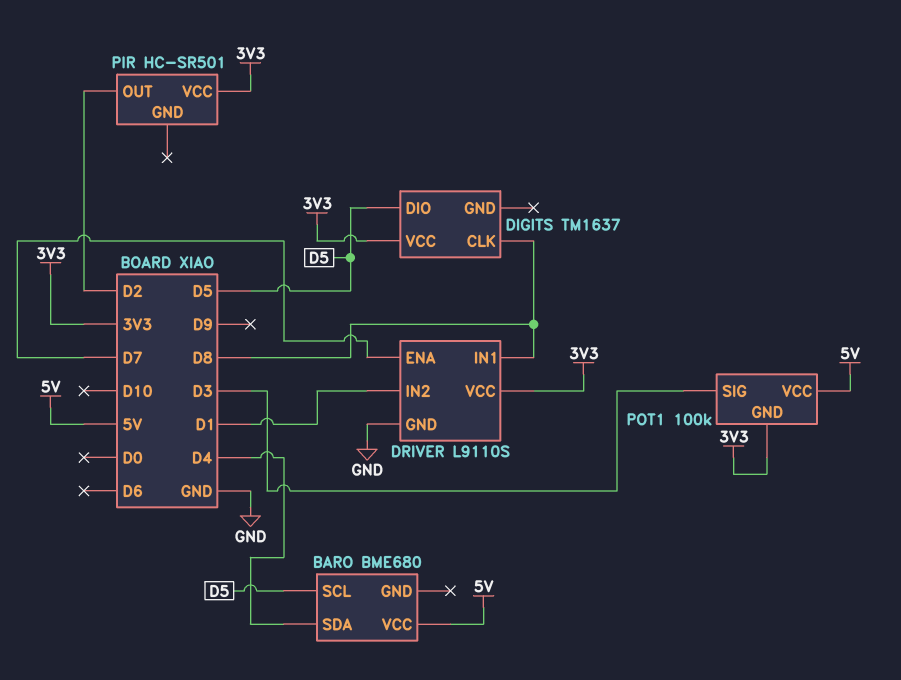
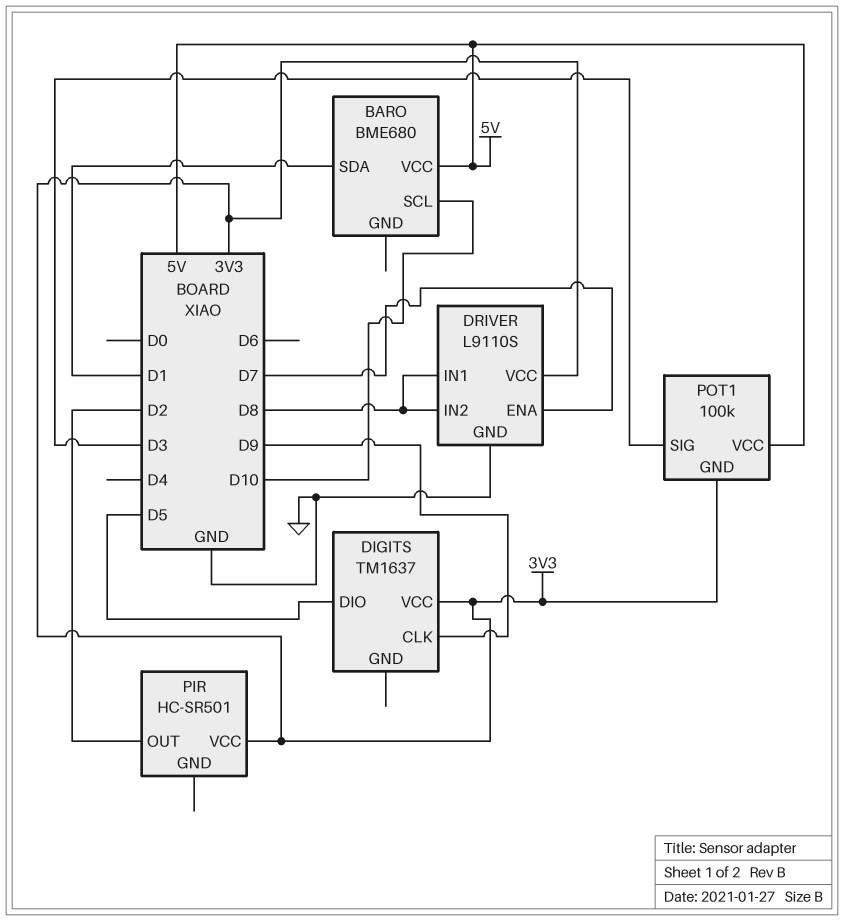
BARO pin SCL: D5 -> D10
BARO pin SDA: D4 -> D1
DIGITS pin CLK: D8 -> D9
DRIVER pin IN2: D1 -> D8

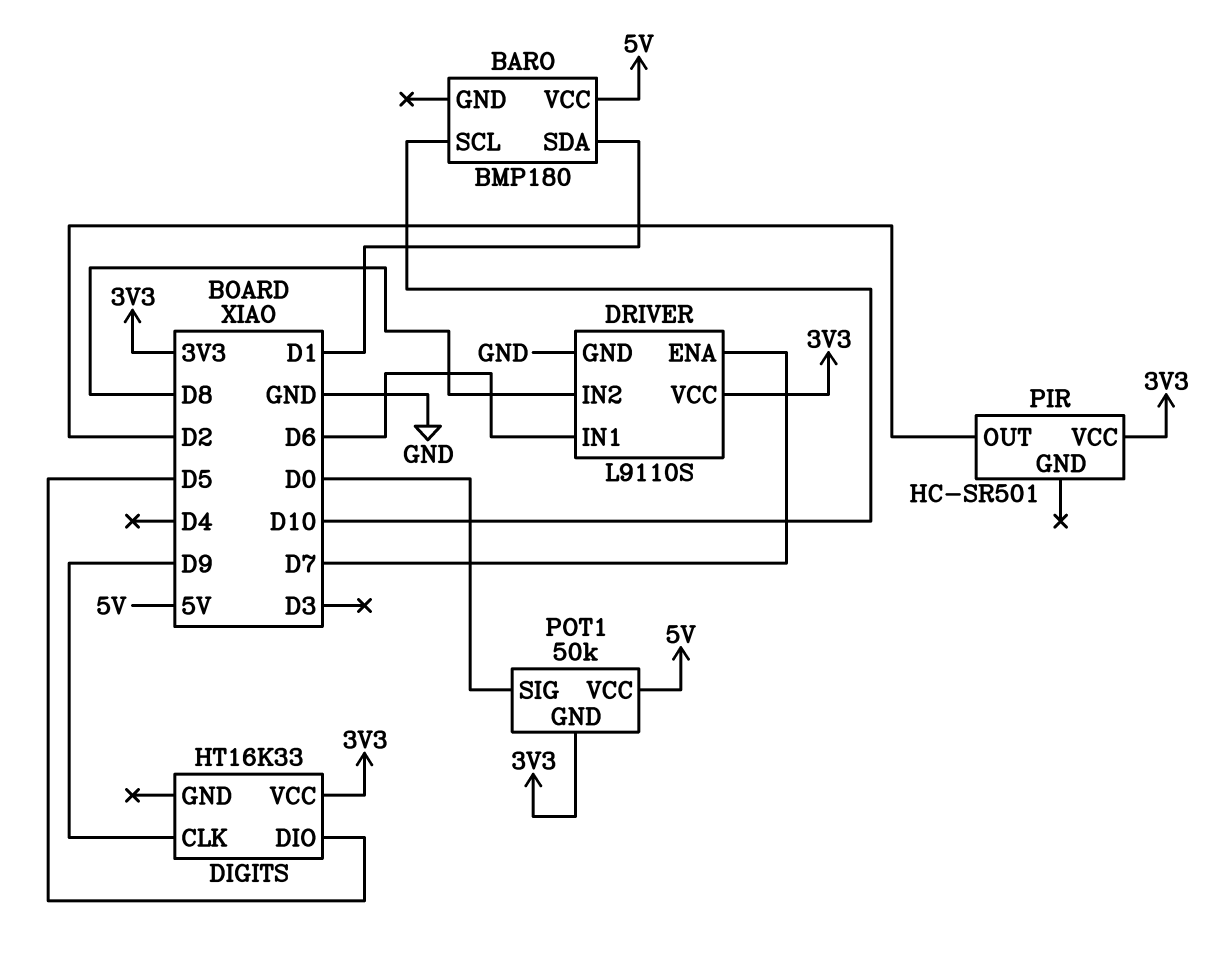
BARO: BME680 -> BMP180
DIGITS: TM1637 -> HT16K33
DRIVER pin IN1: D8 -> D6
POT1: 100k -> 50k
POT1 pin SIG: D3 -> D0

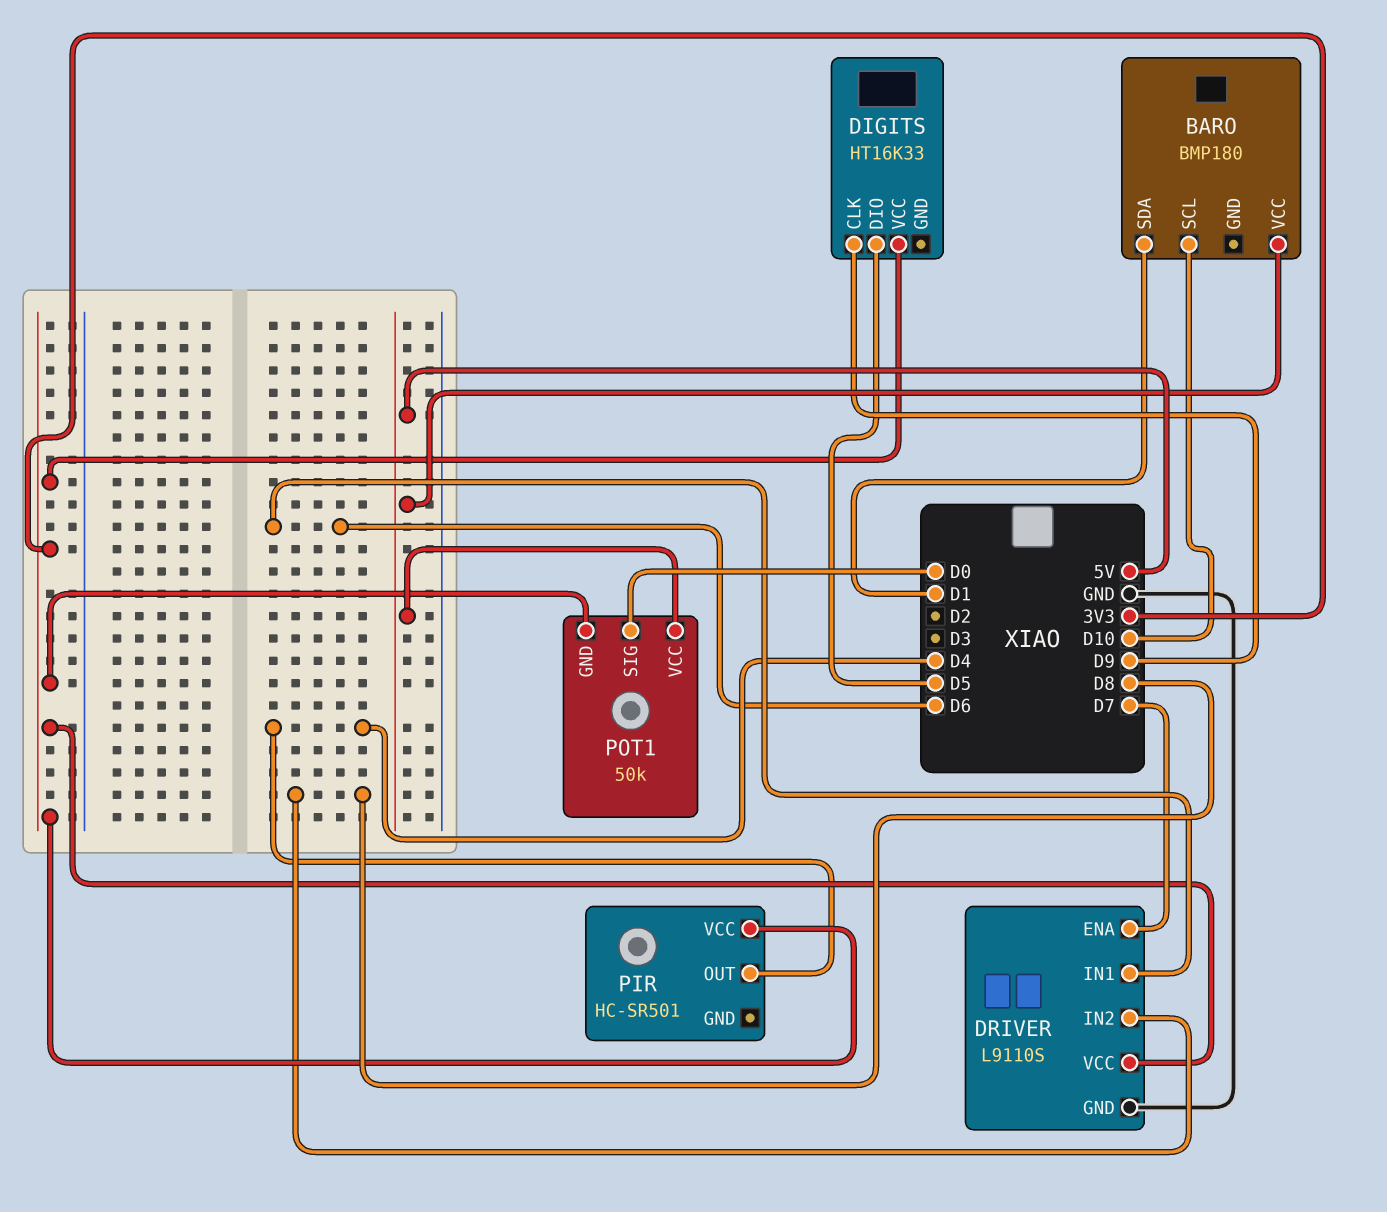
PIR pin OUT: D2 -> D4

